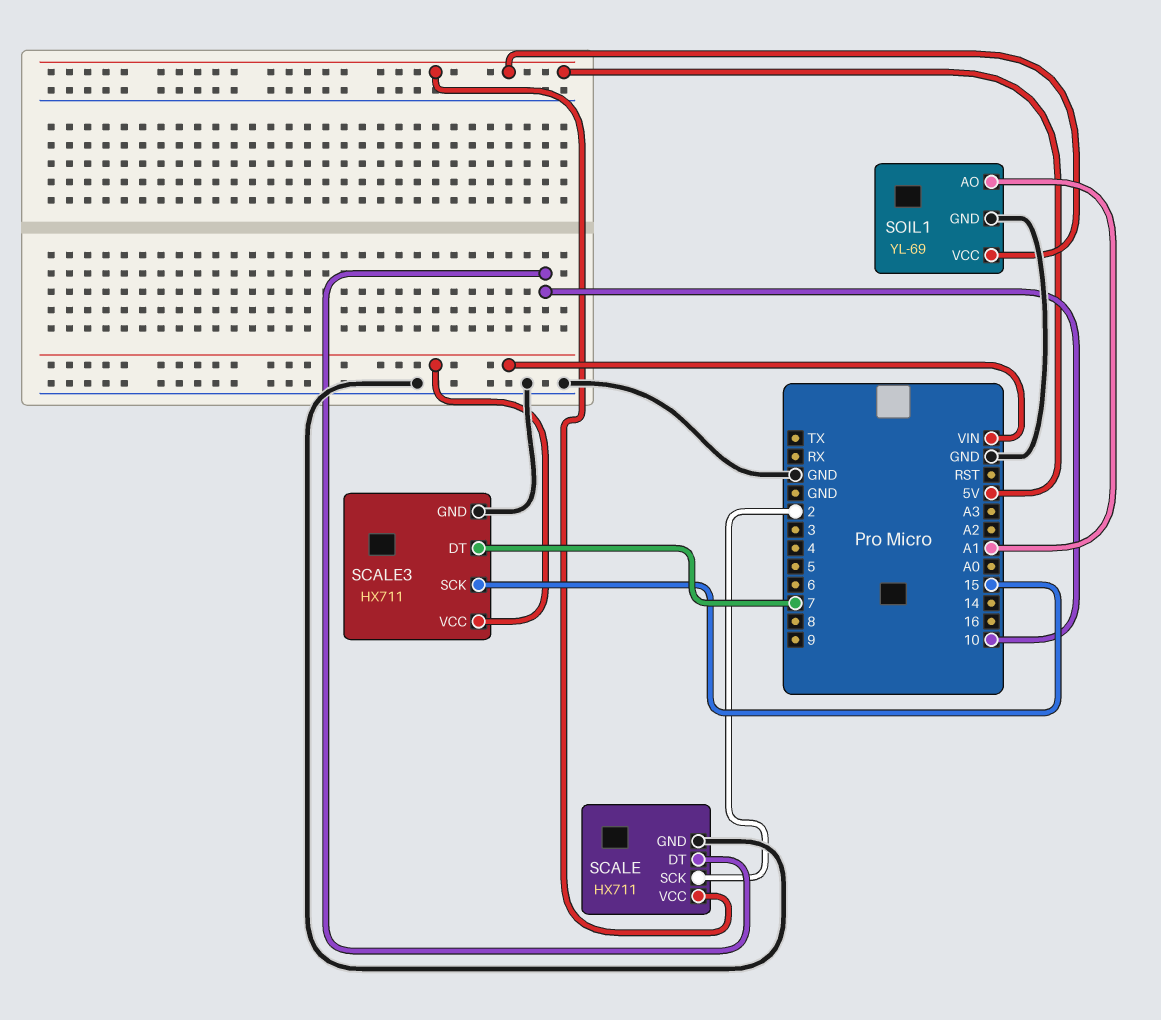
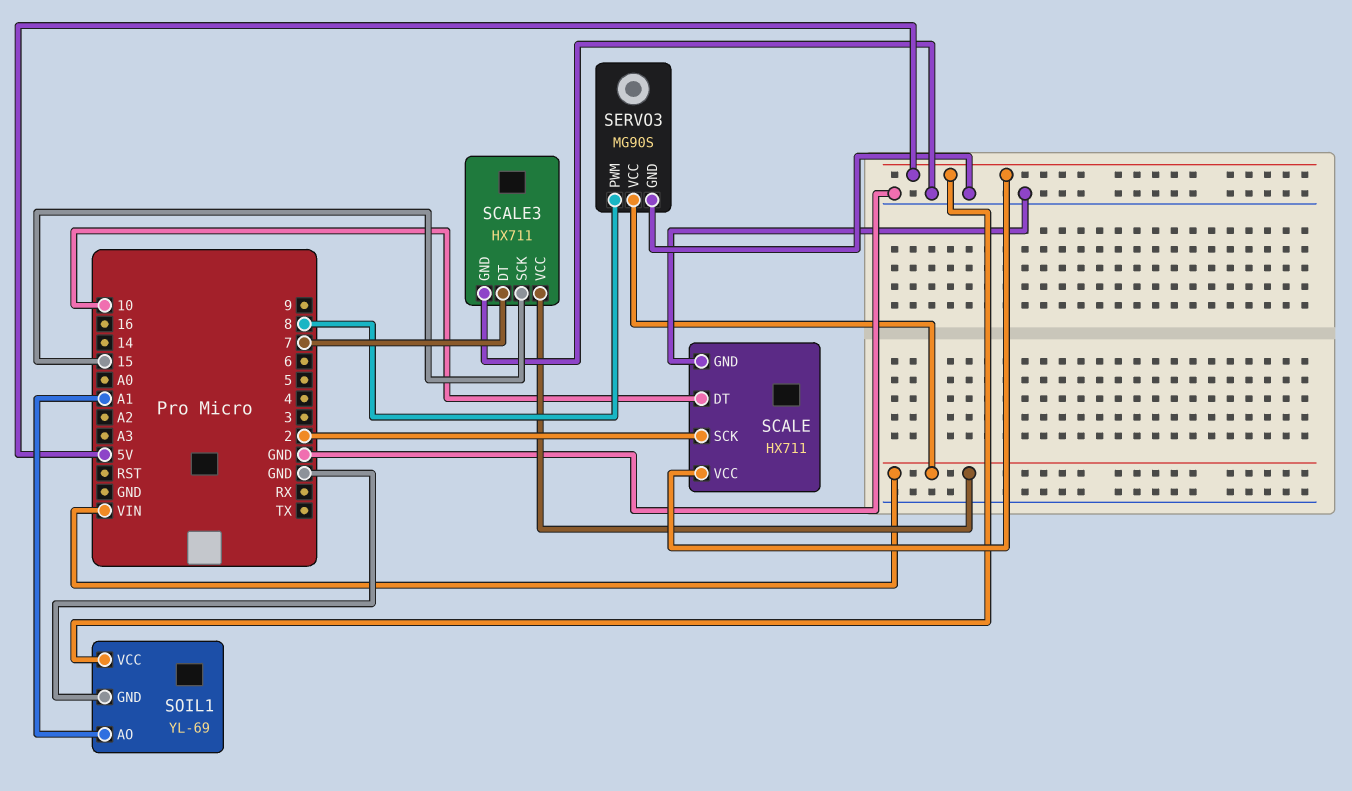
SERVO3: none -> MG90S
SERVO3 pin GND: none -> GND
SERVO3 pin PWM: none -> 8
SERVO3 pin VCC: none -> VIN

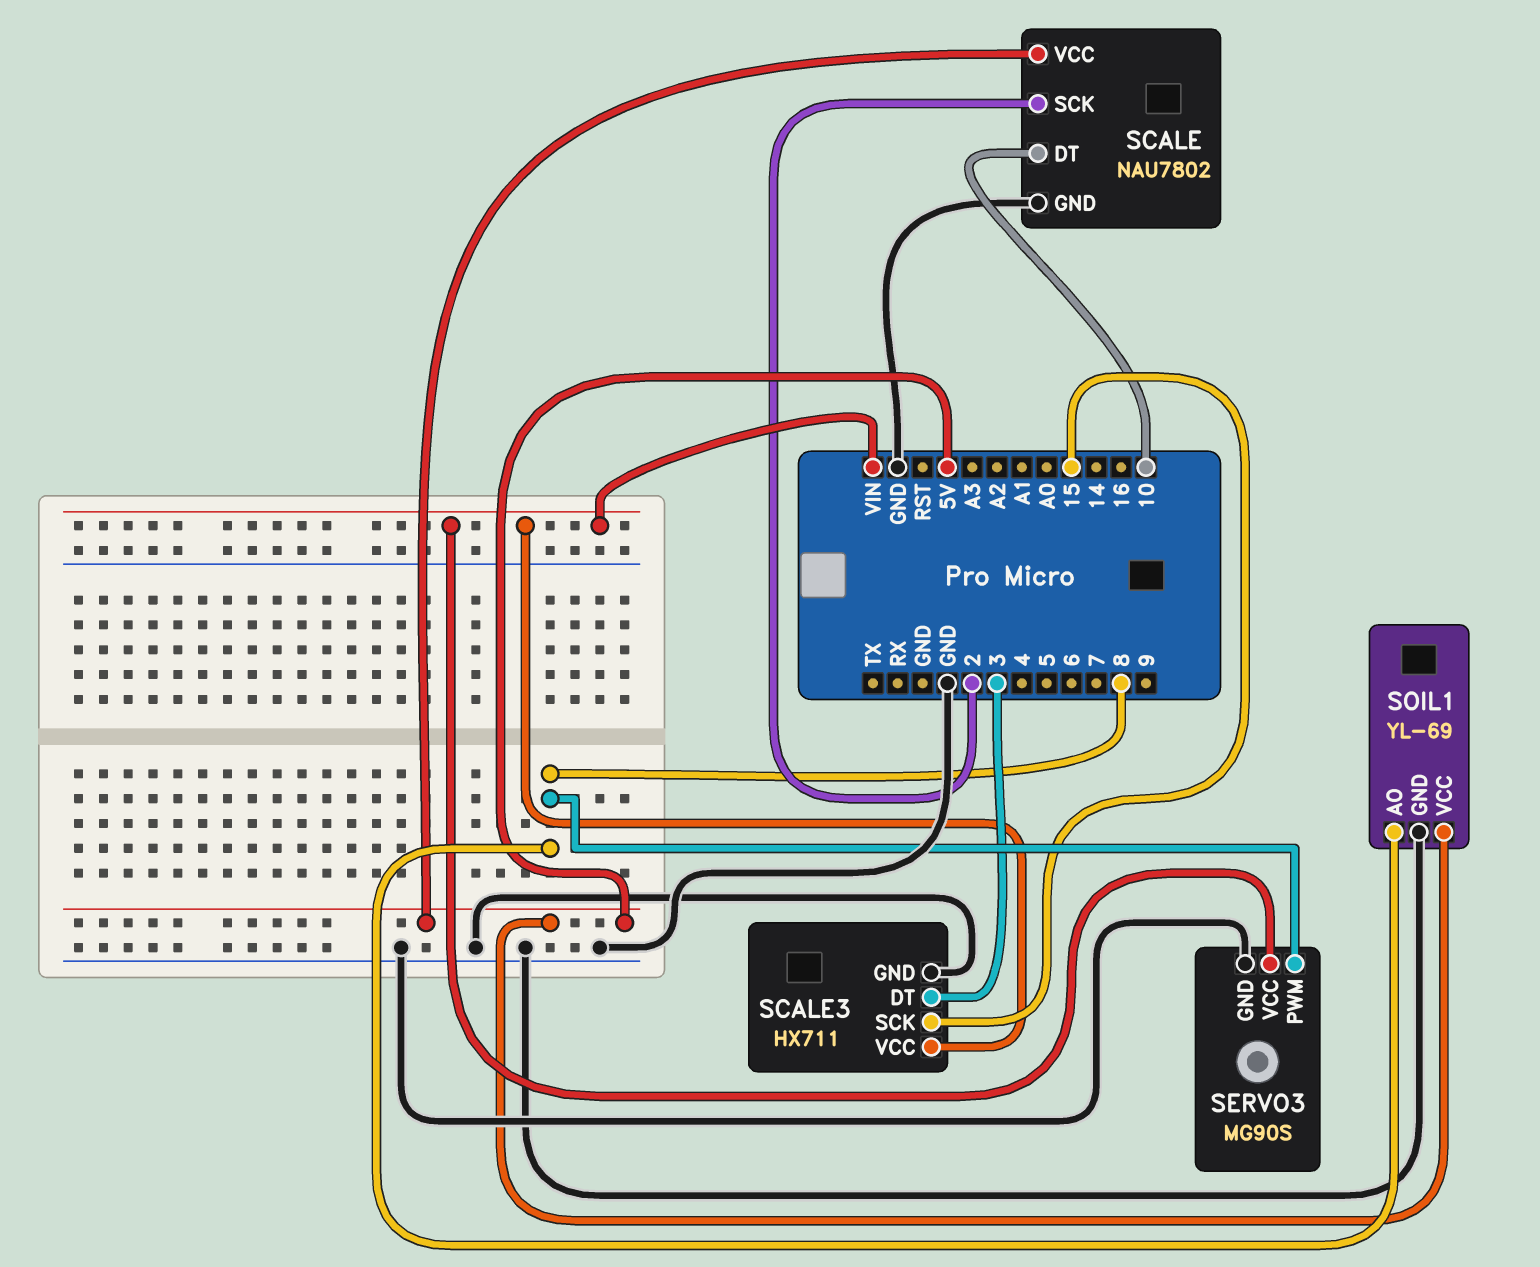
SCALE: HX711 -> NAU7802
SCALE3 pin DT: 7 -> 3
SOIL1 pin AO: A1 -> 8

